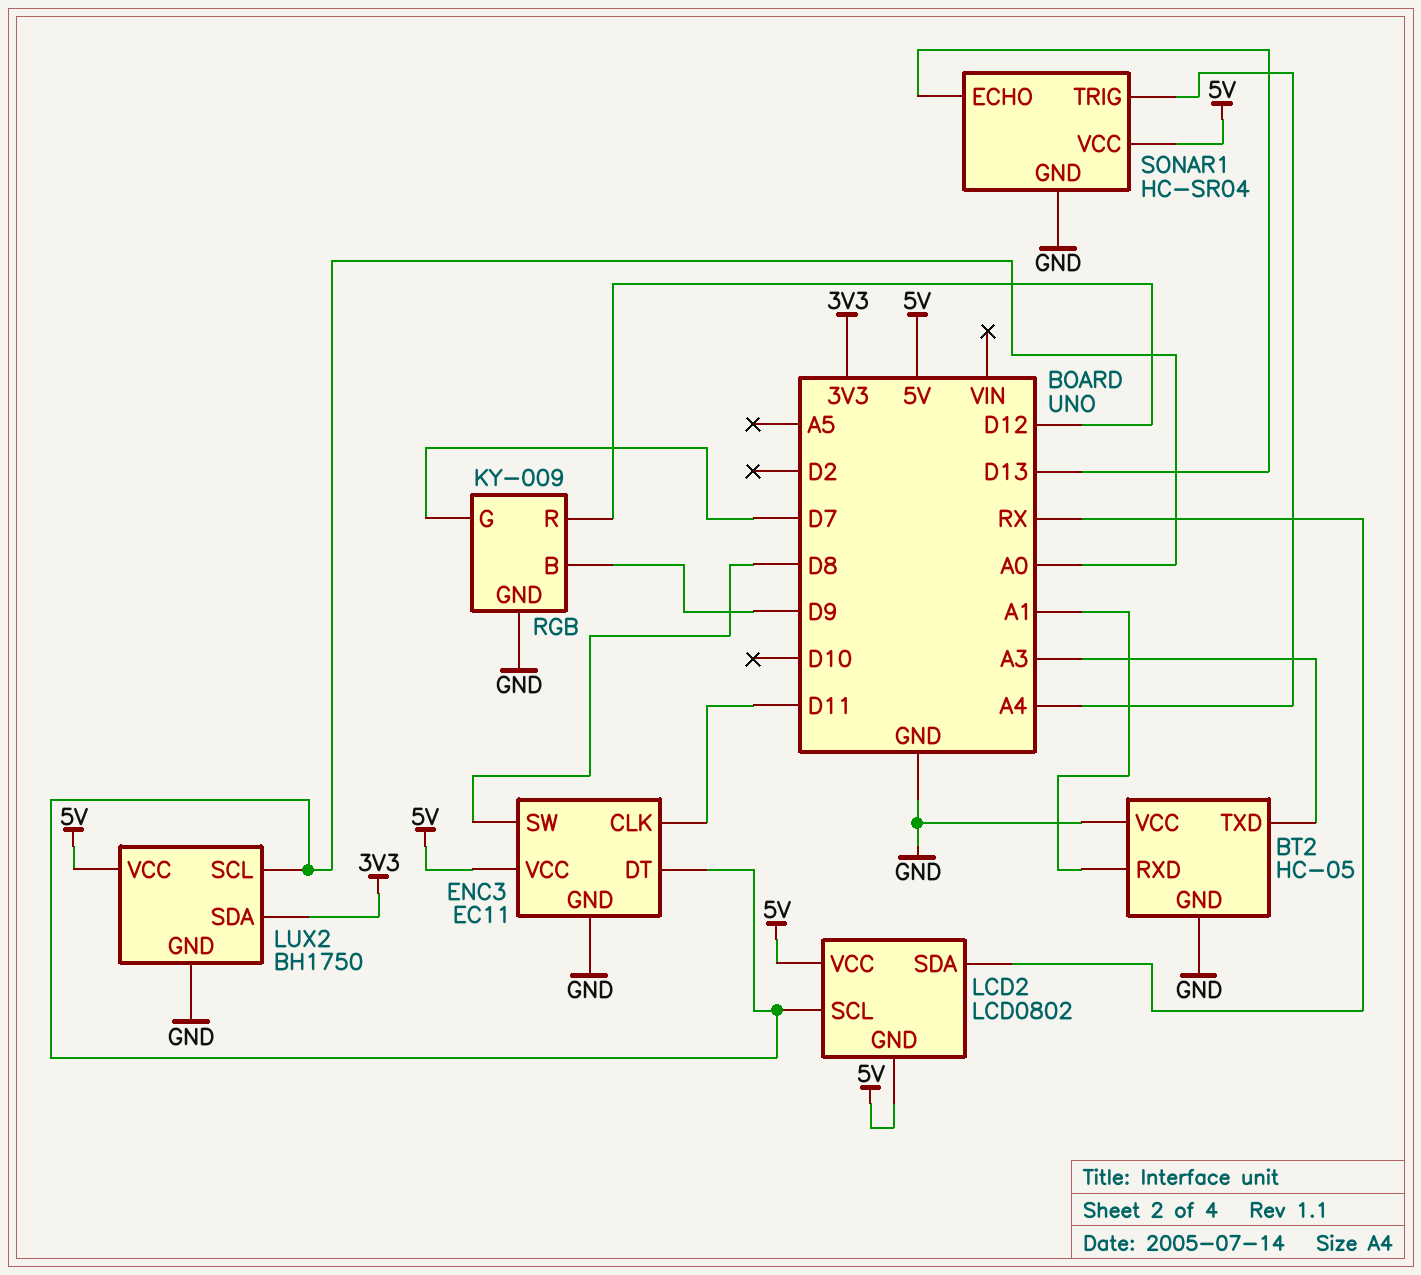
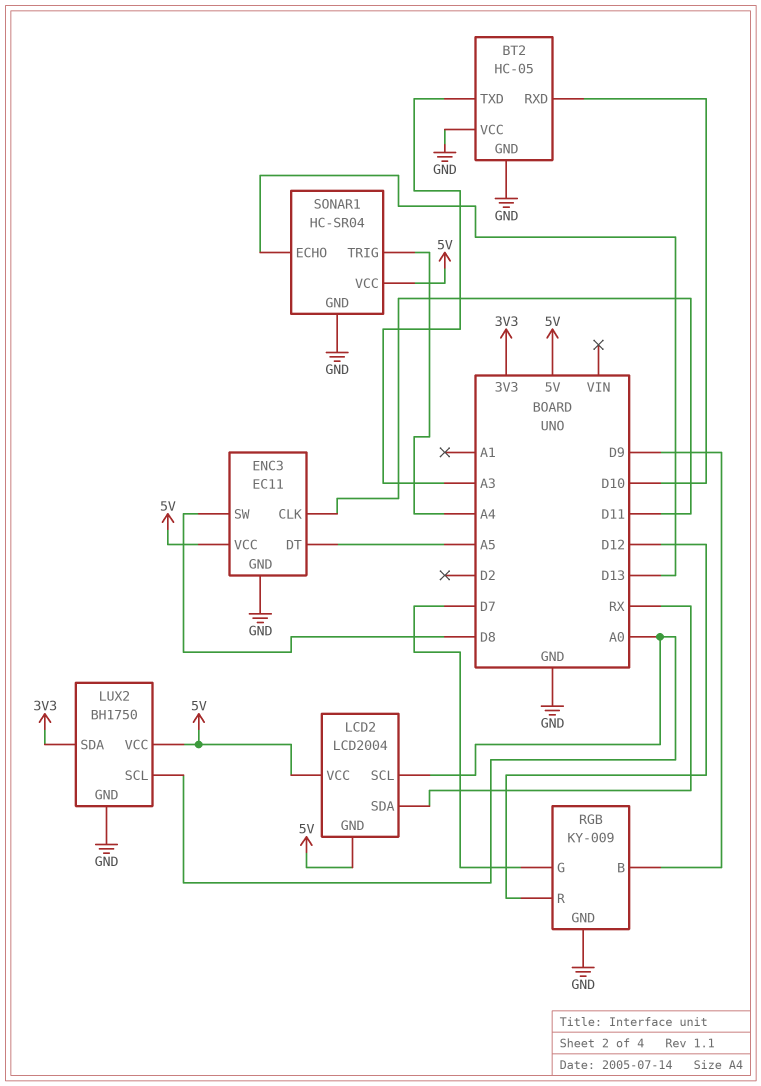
BT2 pin RXD: A1 -> D10
ENC3 pin DT: A0 -> A5
LCD2: LCD0802 -> LCD2004

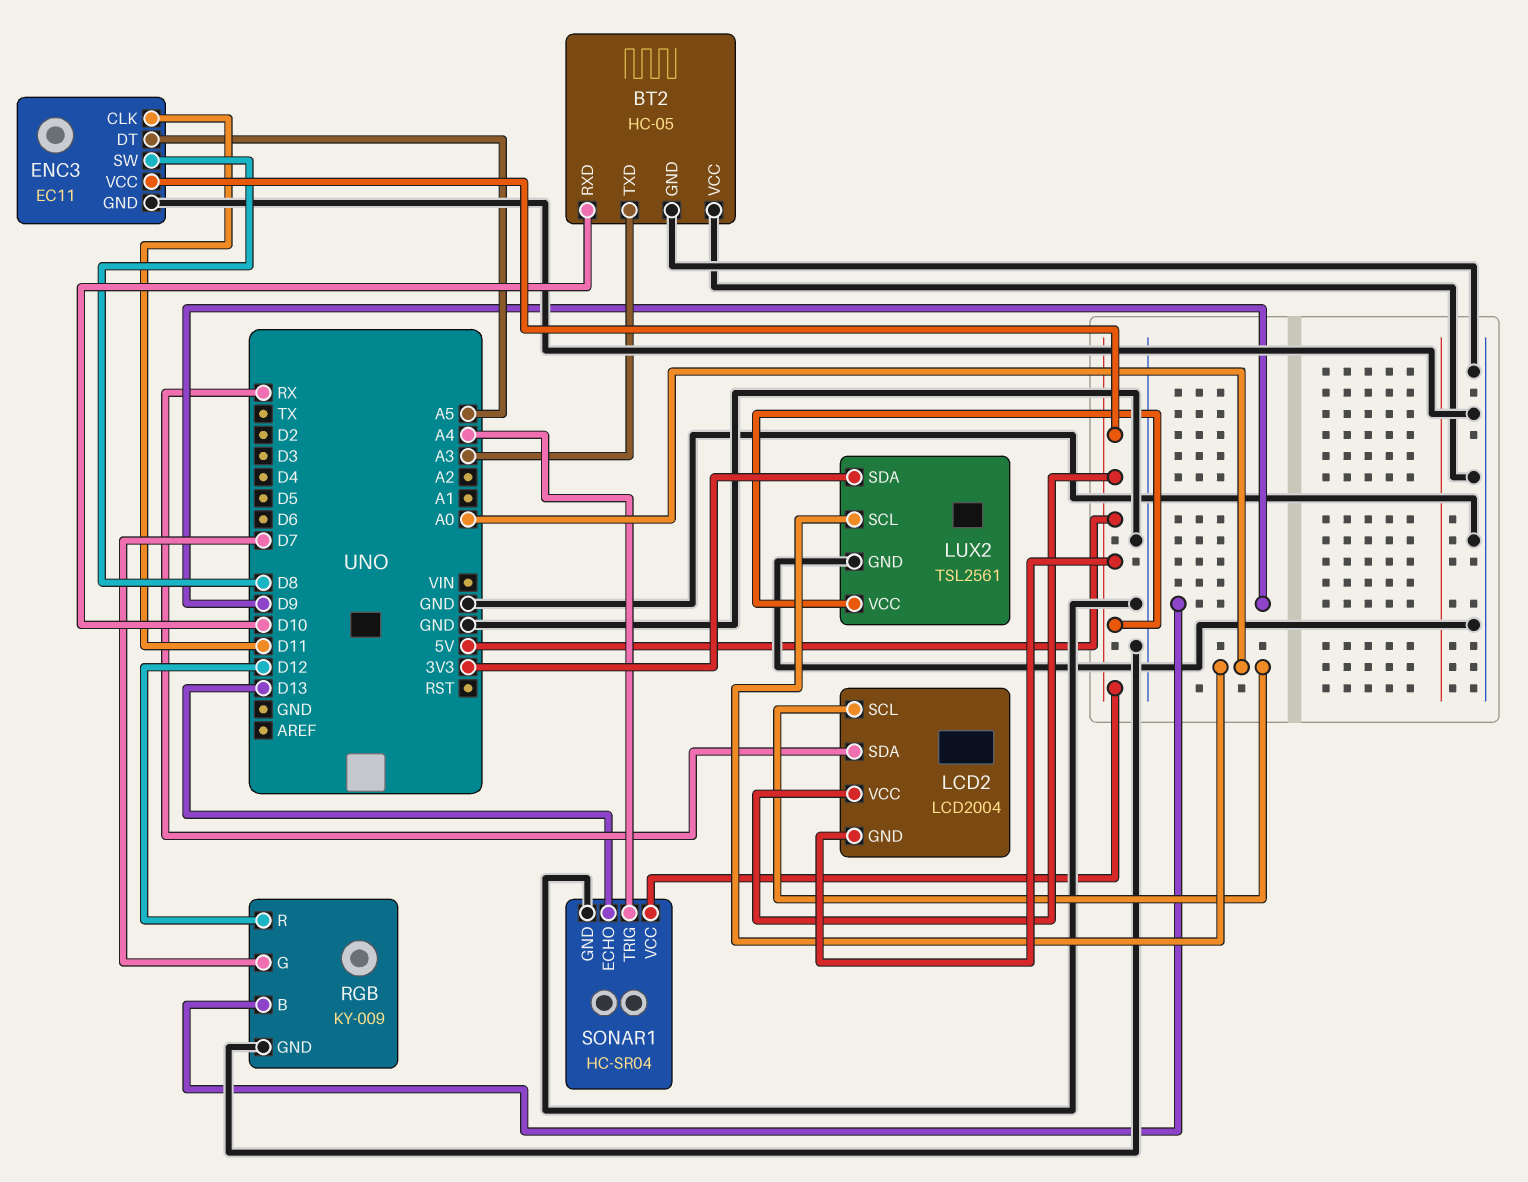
LUX2: BH1750 -> TSL2561

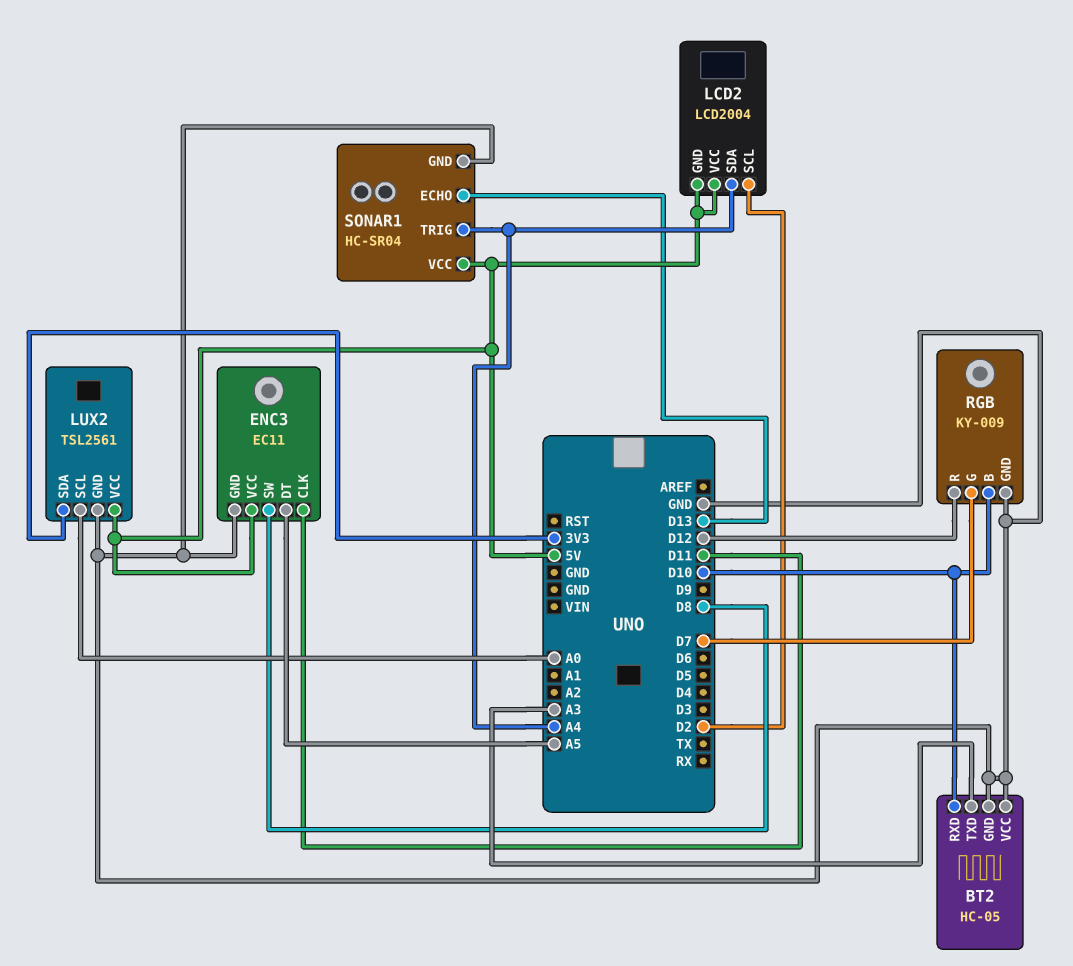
LCD2 pin SCL: A0 -> D2
LCD2 pin SDA: RX -> A4
RGB pin B: D9 -> D10

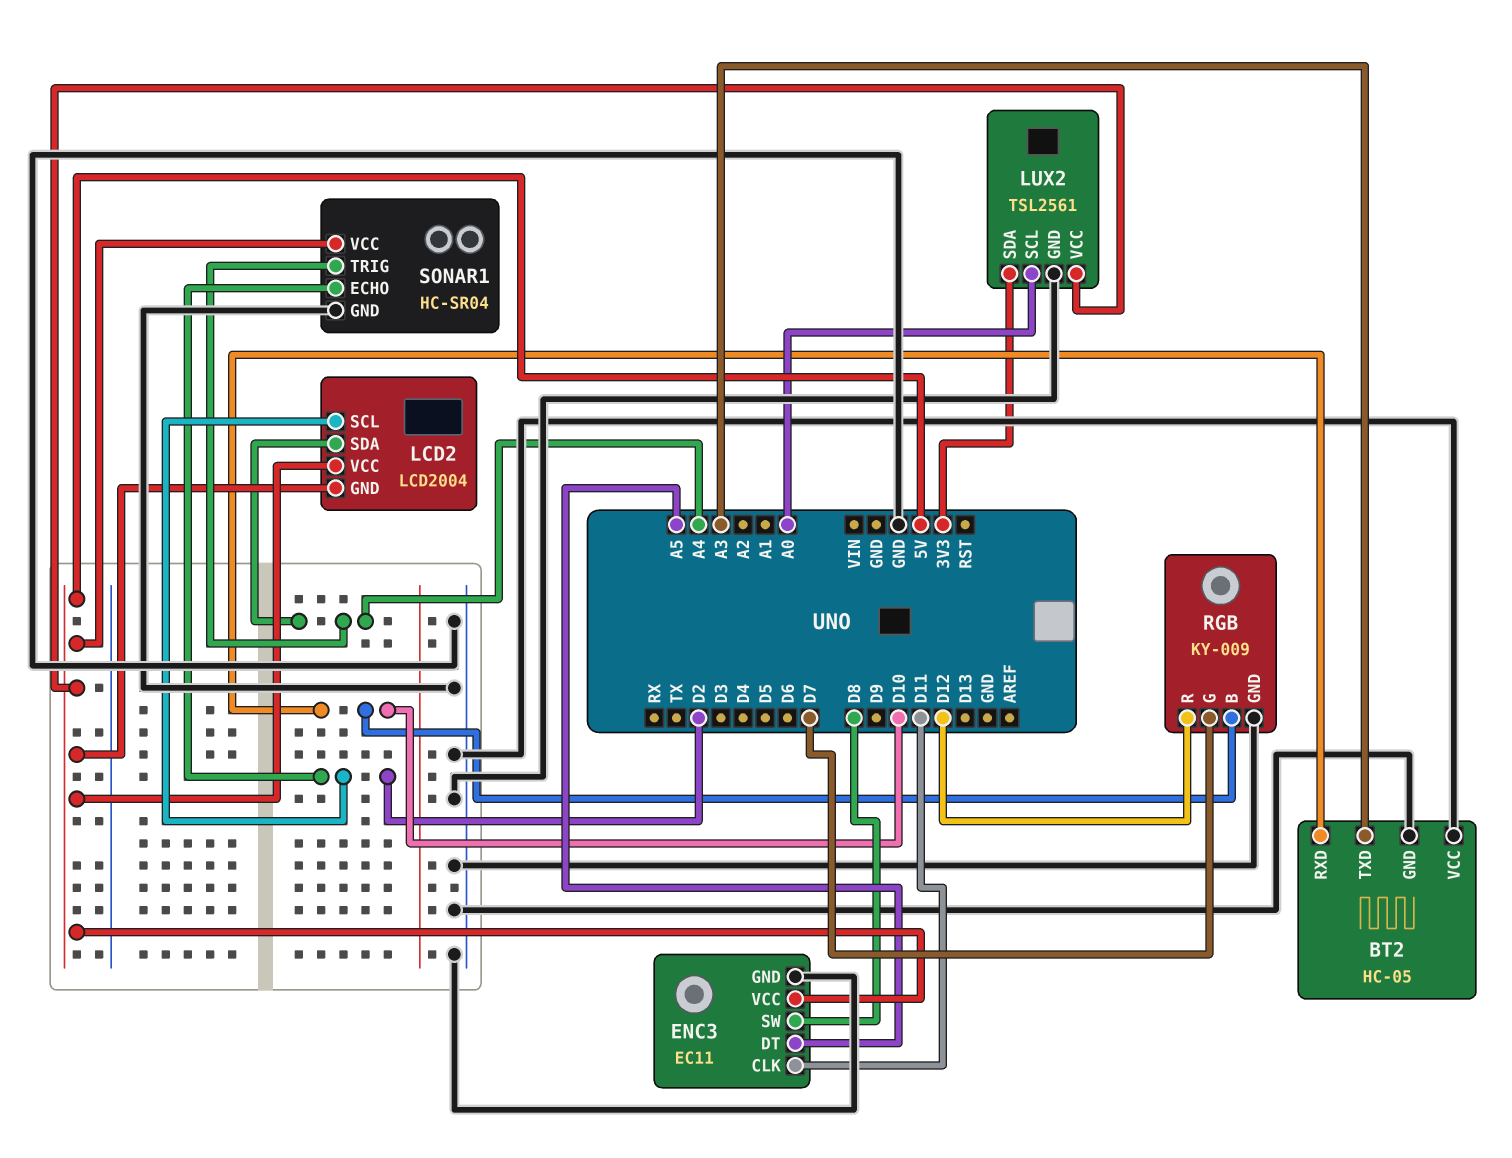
SONAR1 pin ECHO: D13 -> D2

